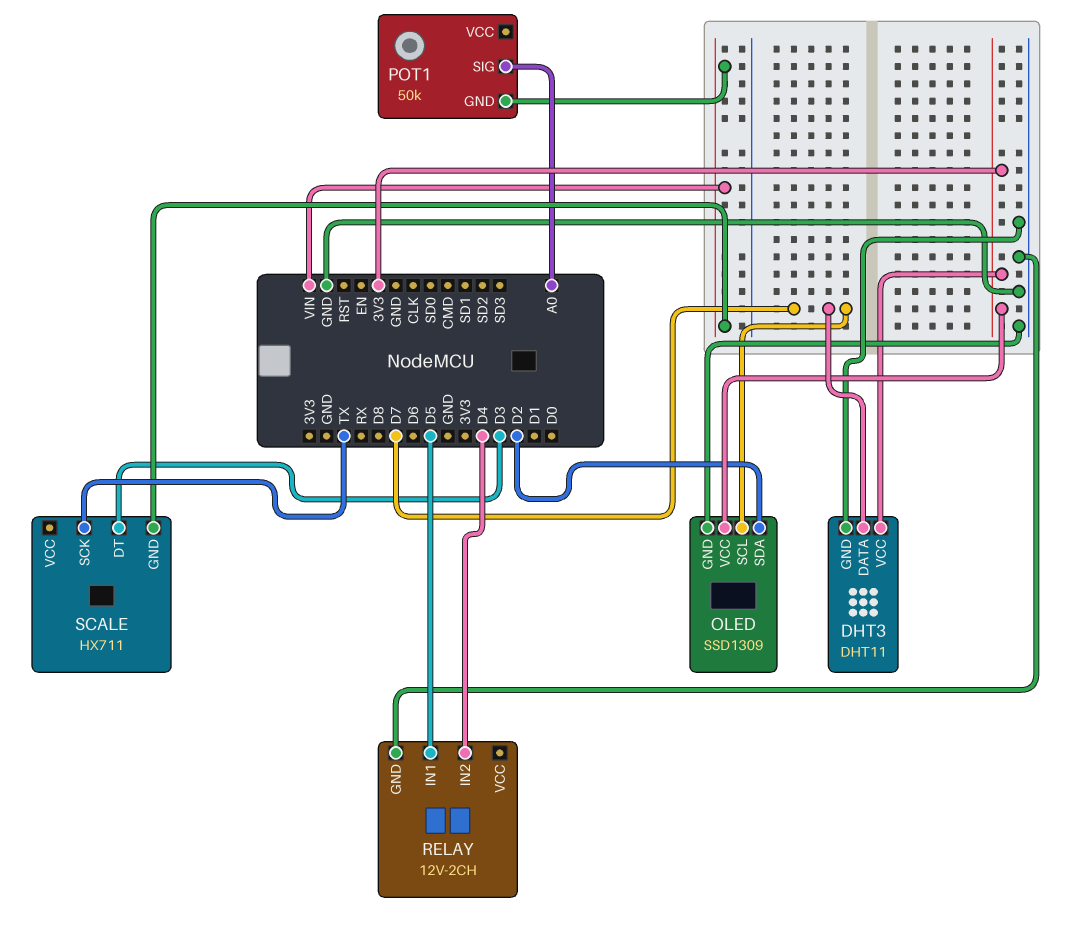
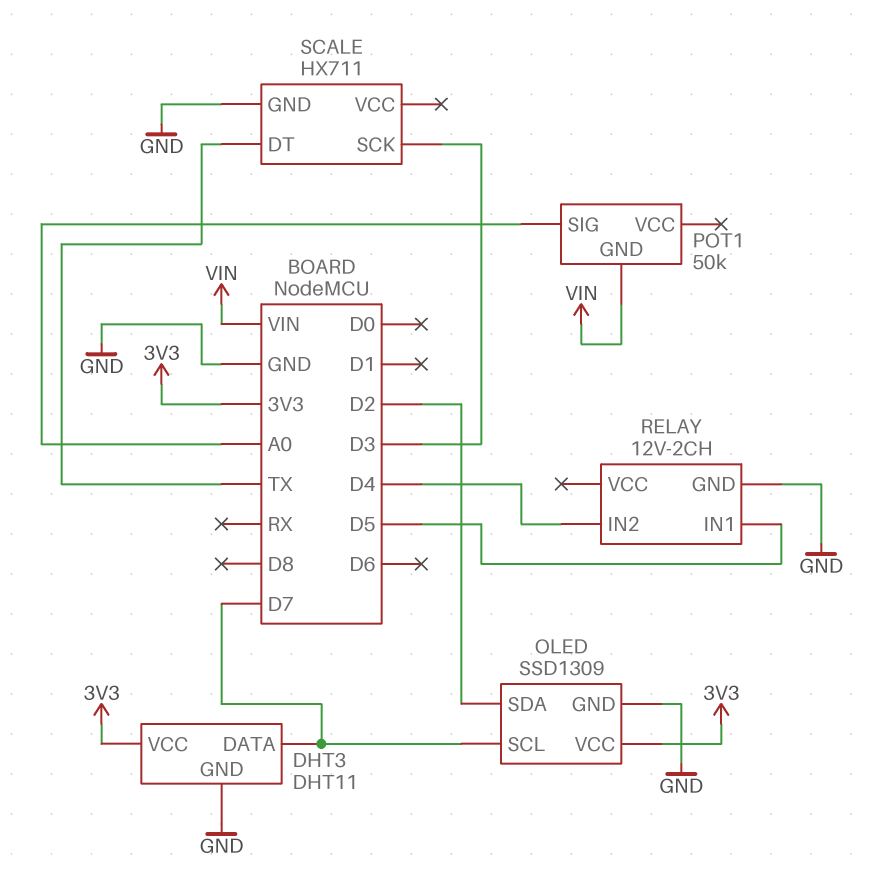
SCALE pin DT: D3 -> TX
SCALE pin GND: VIN -> GND
SCALE pin SCK: TX -> D3

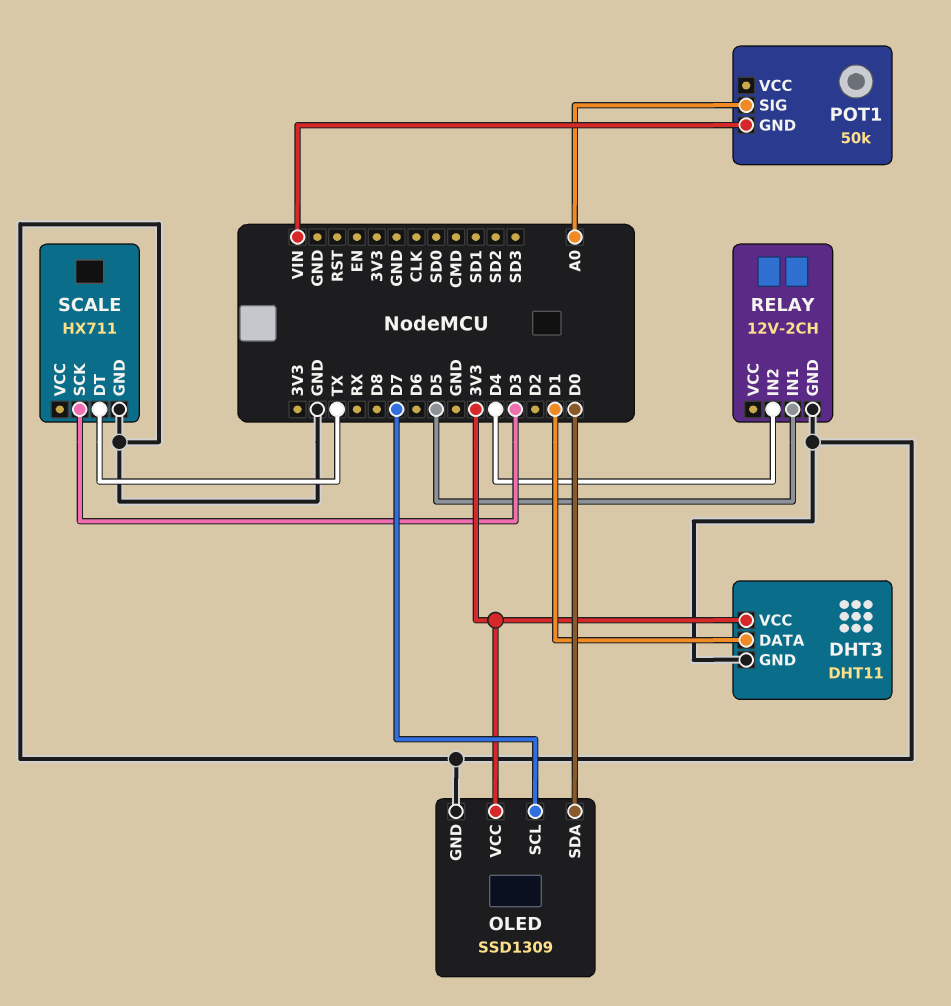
DHT3 pin DATA: D7 -> D1
OLED pin SDA: D2 -> D0

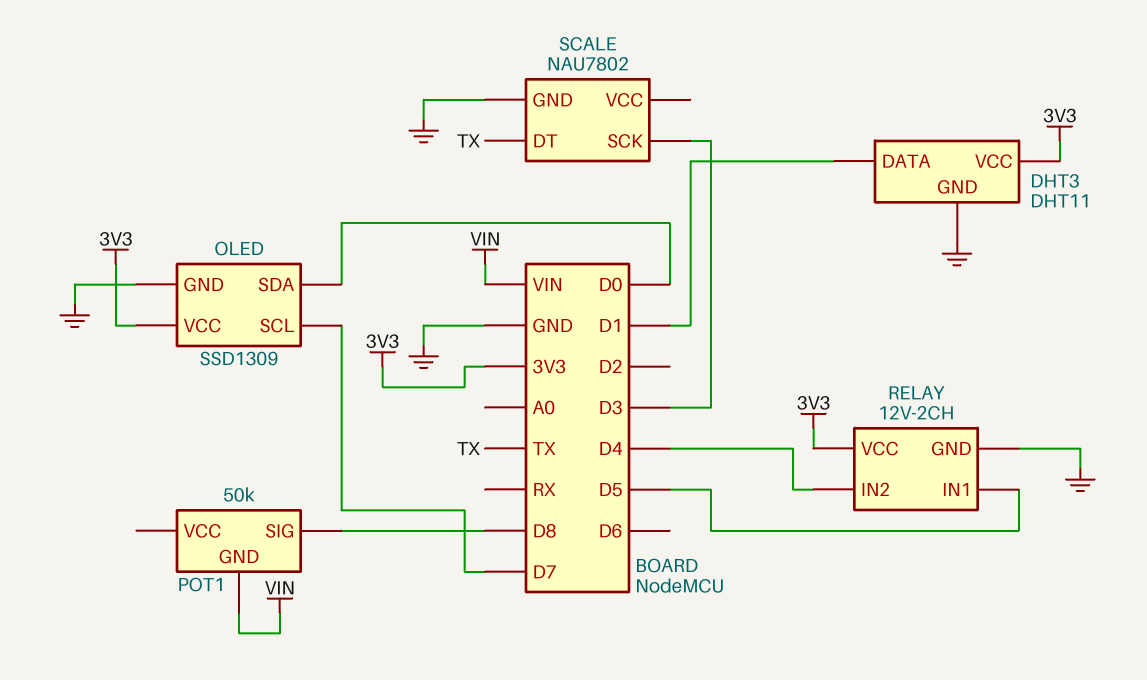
POT1 pin SIG: A0 -> D8
RELAY pin VCC: none -> 3V3
SCALE: HX711 -> NAU7802

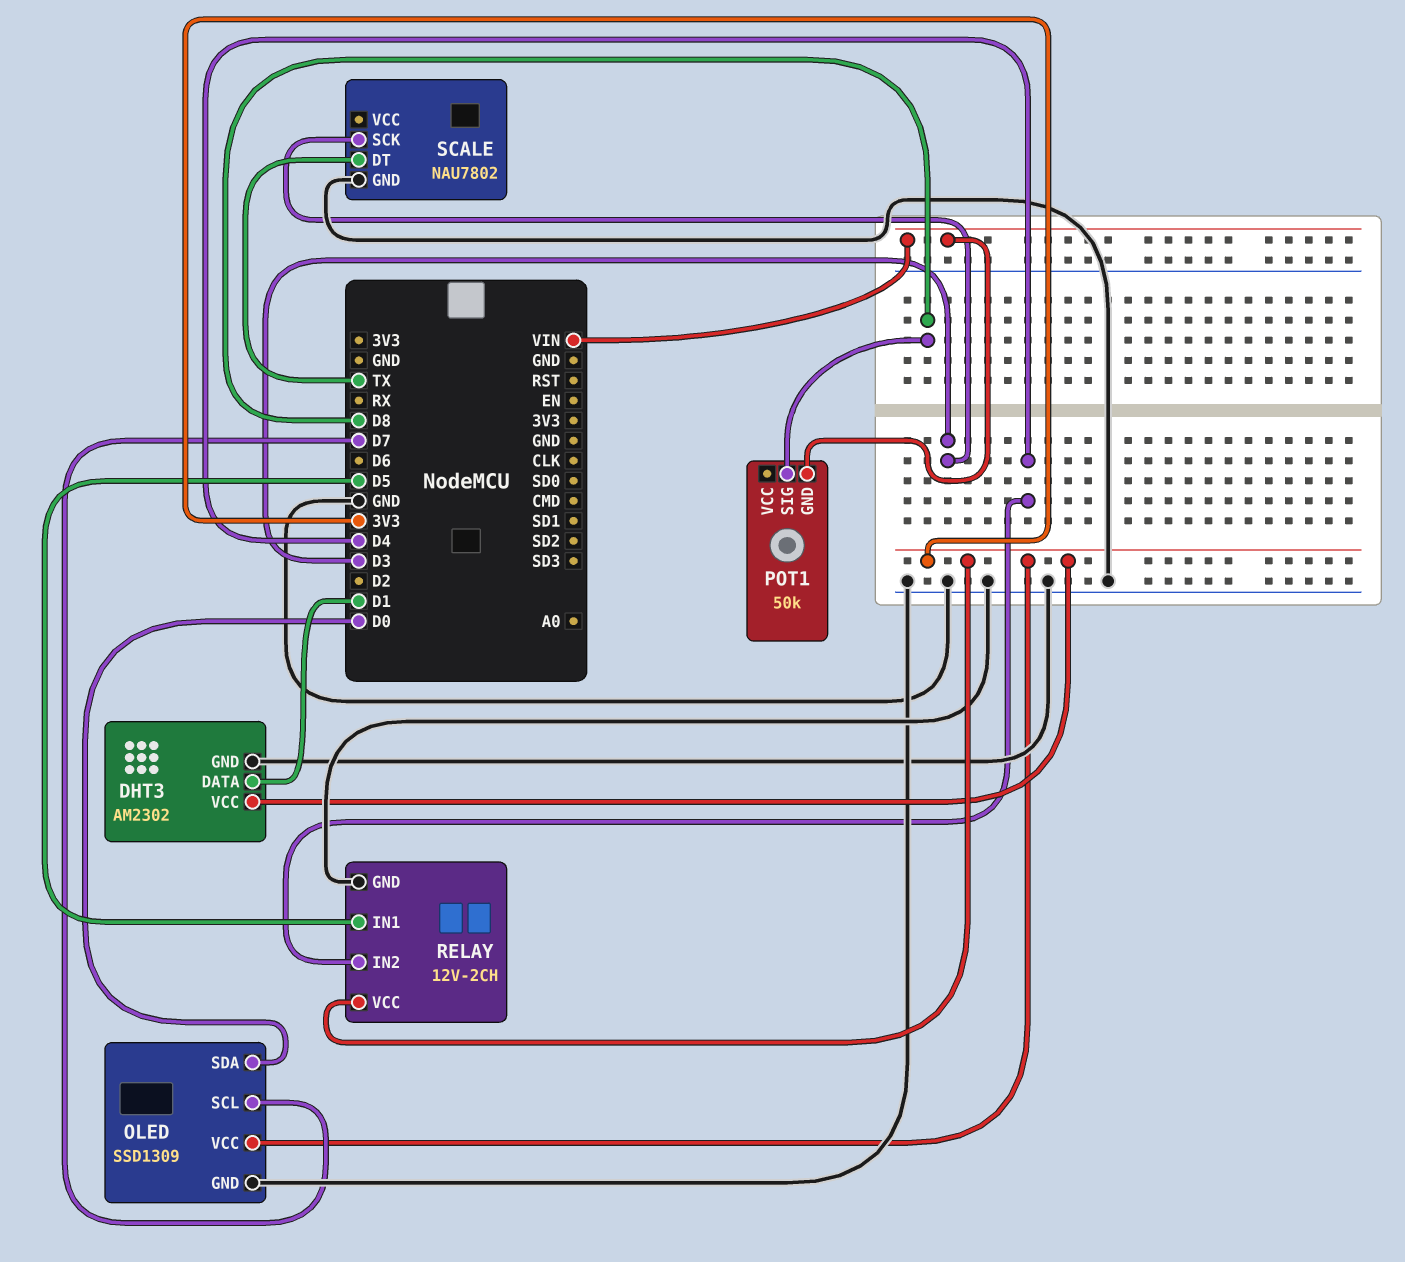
DHT3: DHT11 -> AM2302

